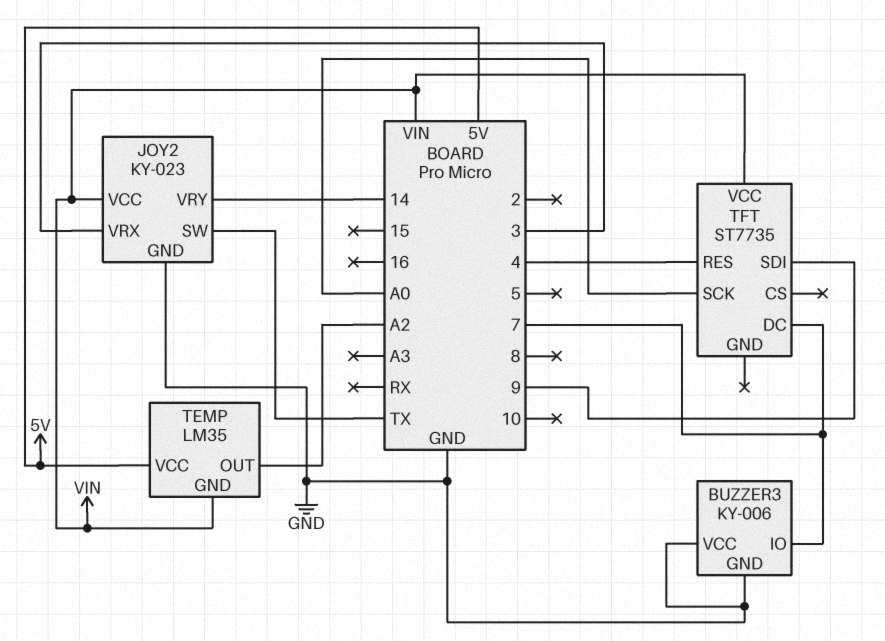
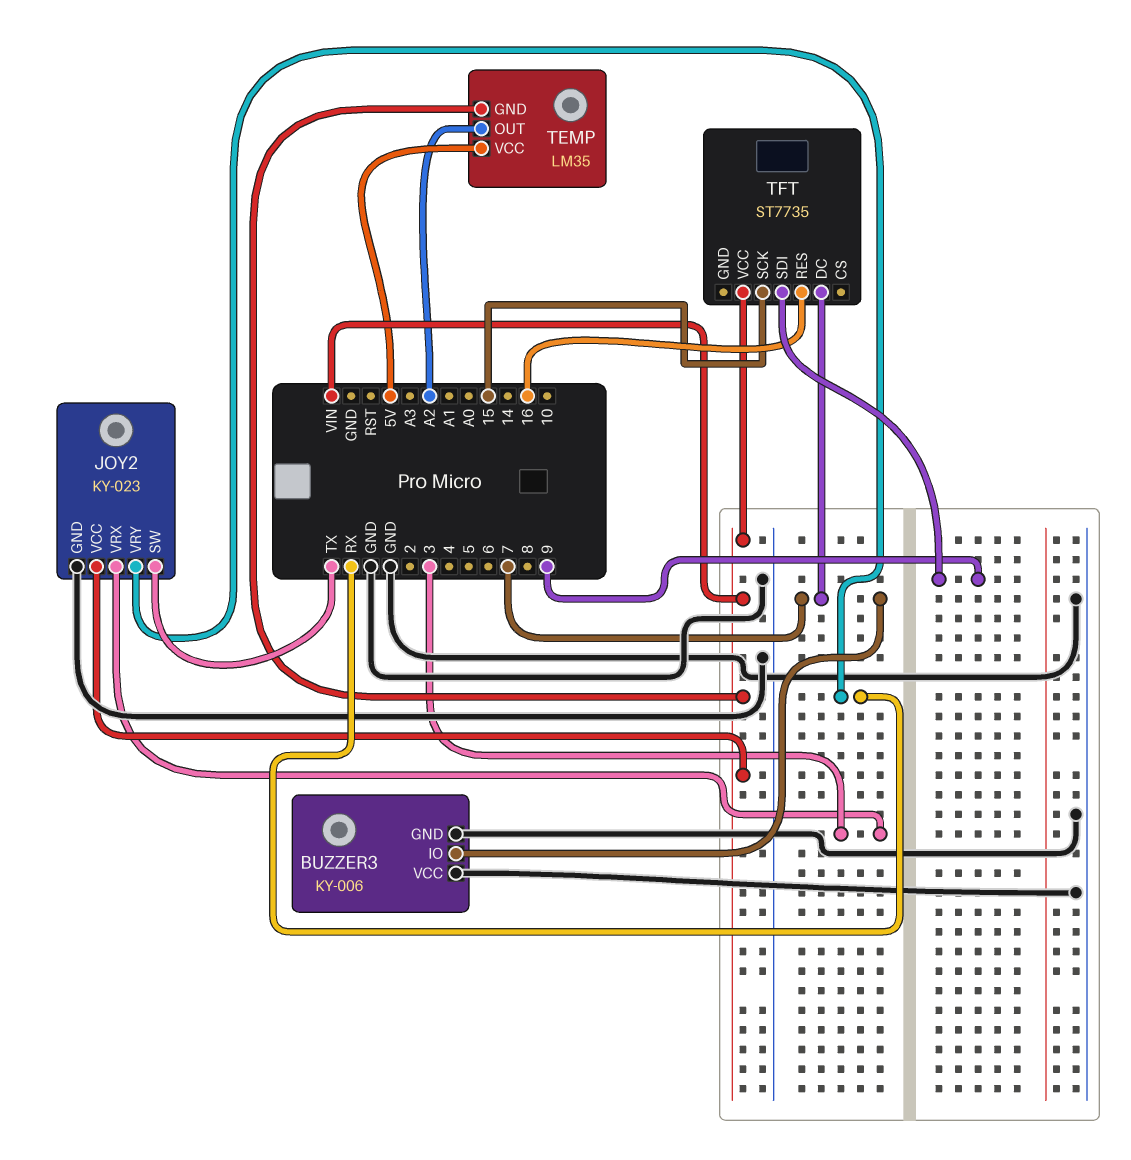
JOY2 pin VRY: 14 -> RX
TFT pin RES: 4 -> 16
TFT pin SCK: A0 -> 15

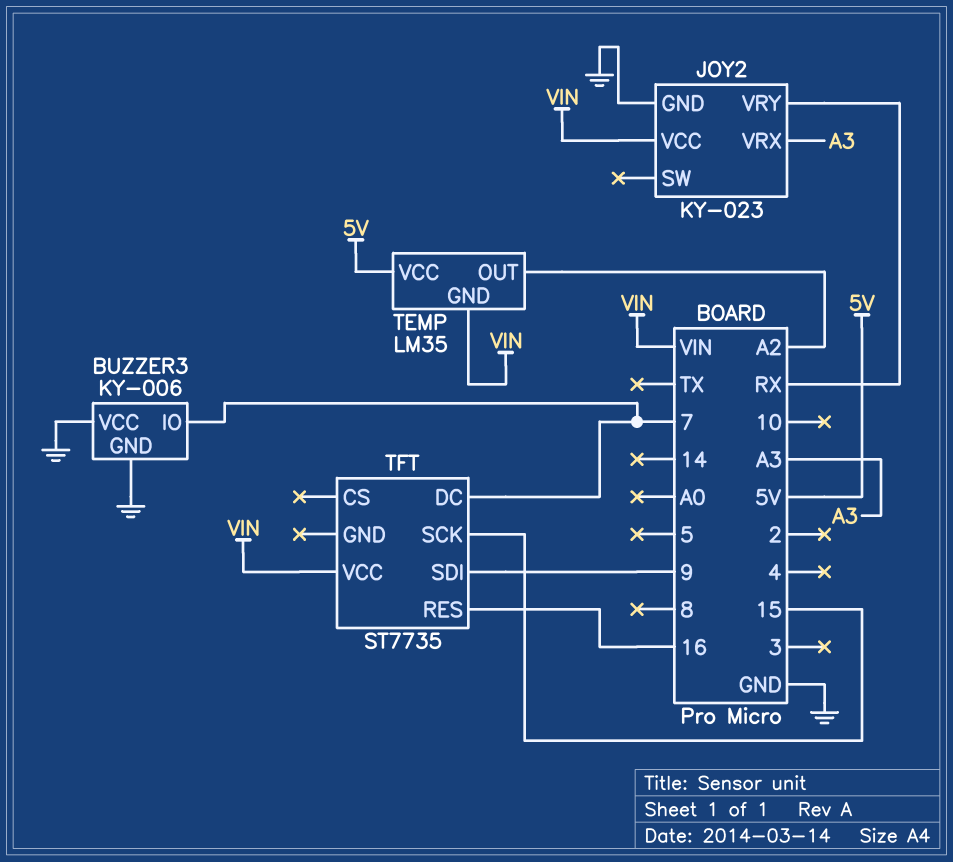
JOY2 pin SW: TX -> none
JOY2 pin VRX: 3 -> A3

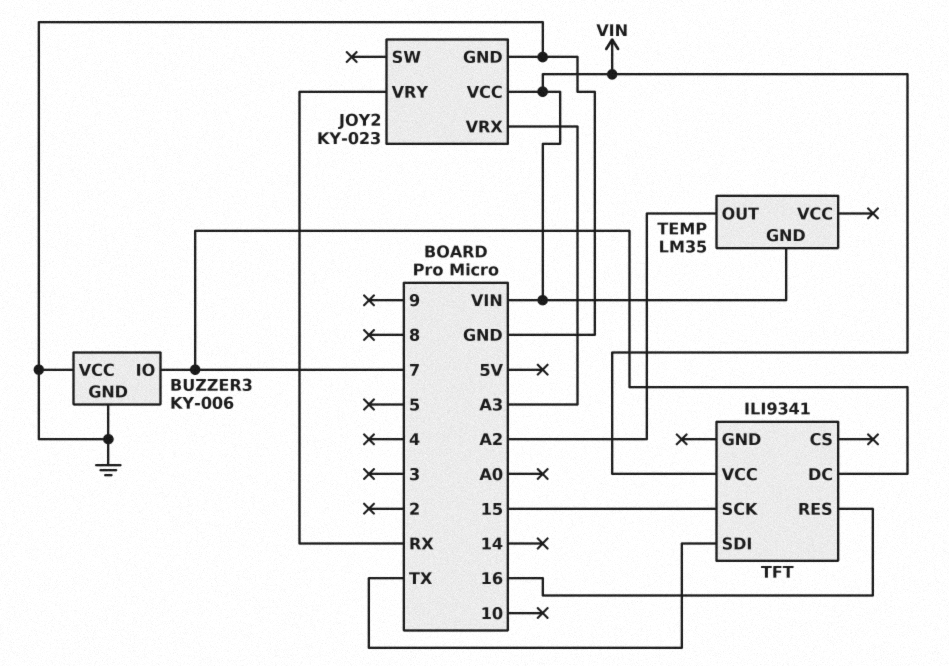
TEMP pin VCC: 5V -> none
TFT: ST7735 -> ILI9341
TFT pin SDI: 9 -> TX

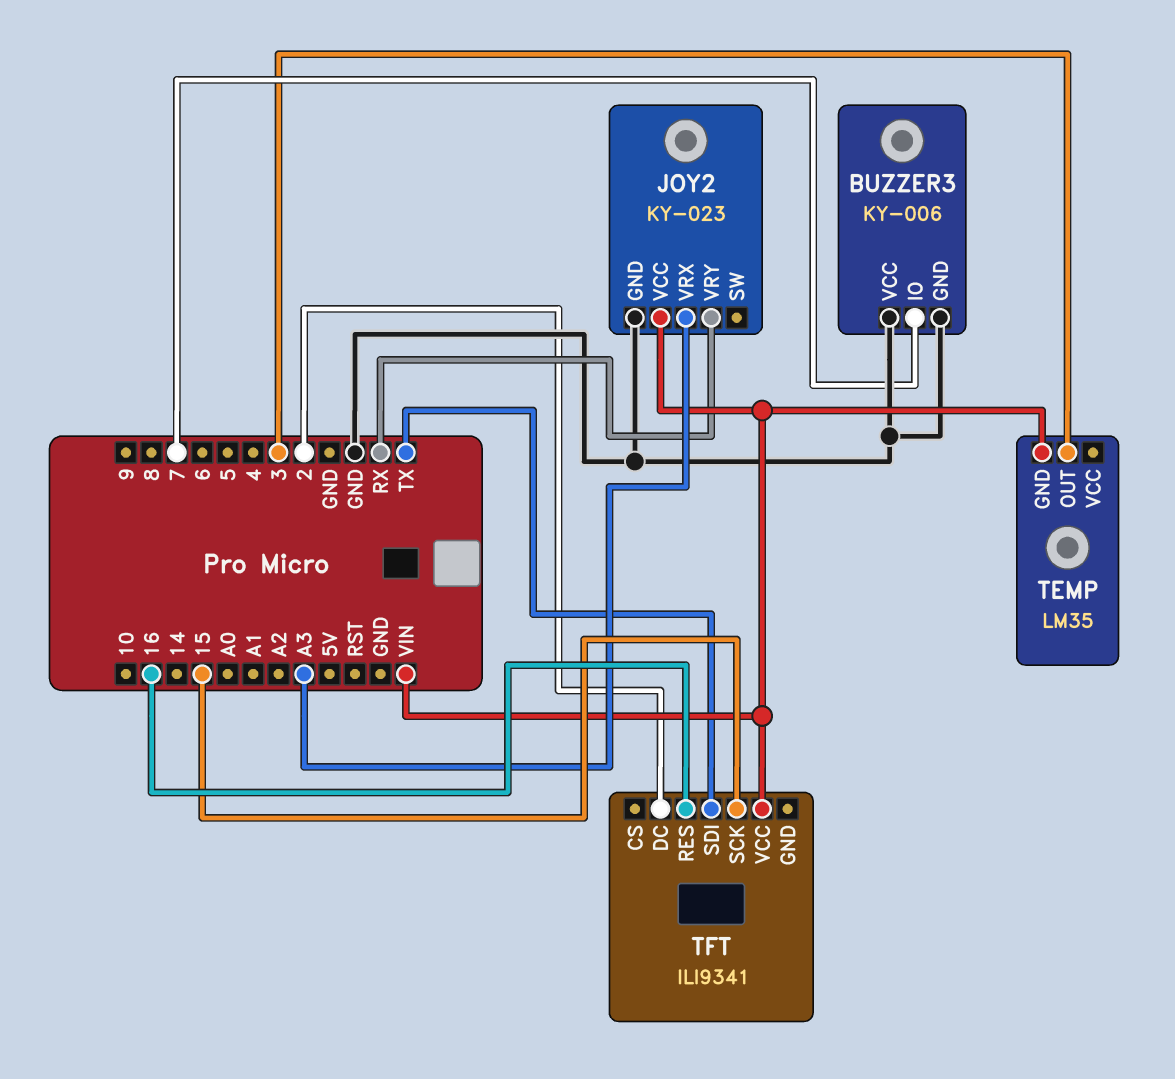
TEMP pin OUT: A2 -> 3
TFT pin DC: 7 -> 2

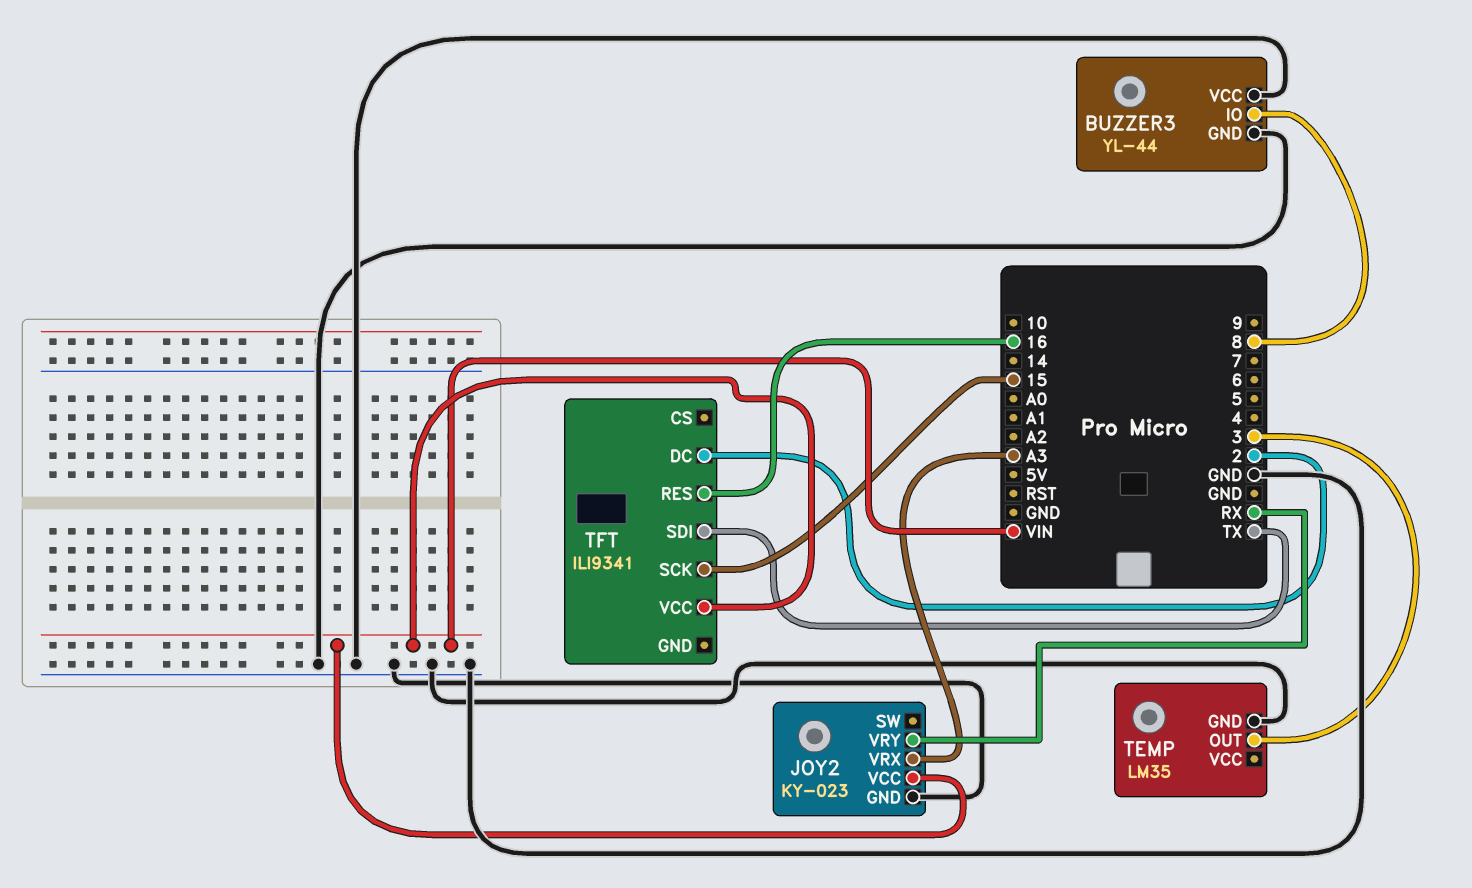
BUZZER3: KY-006 -> YL-44
BUZZER3 pin IO: 7 -> 8
TEMP pin GND: VIN -> GND

